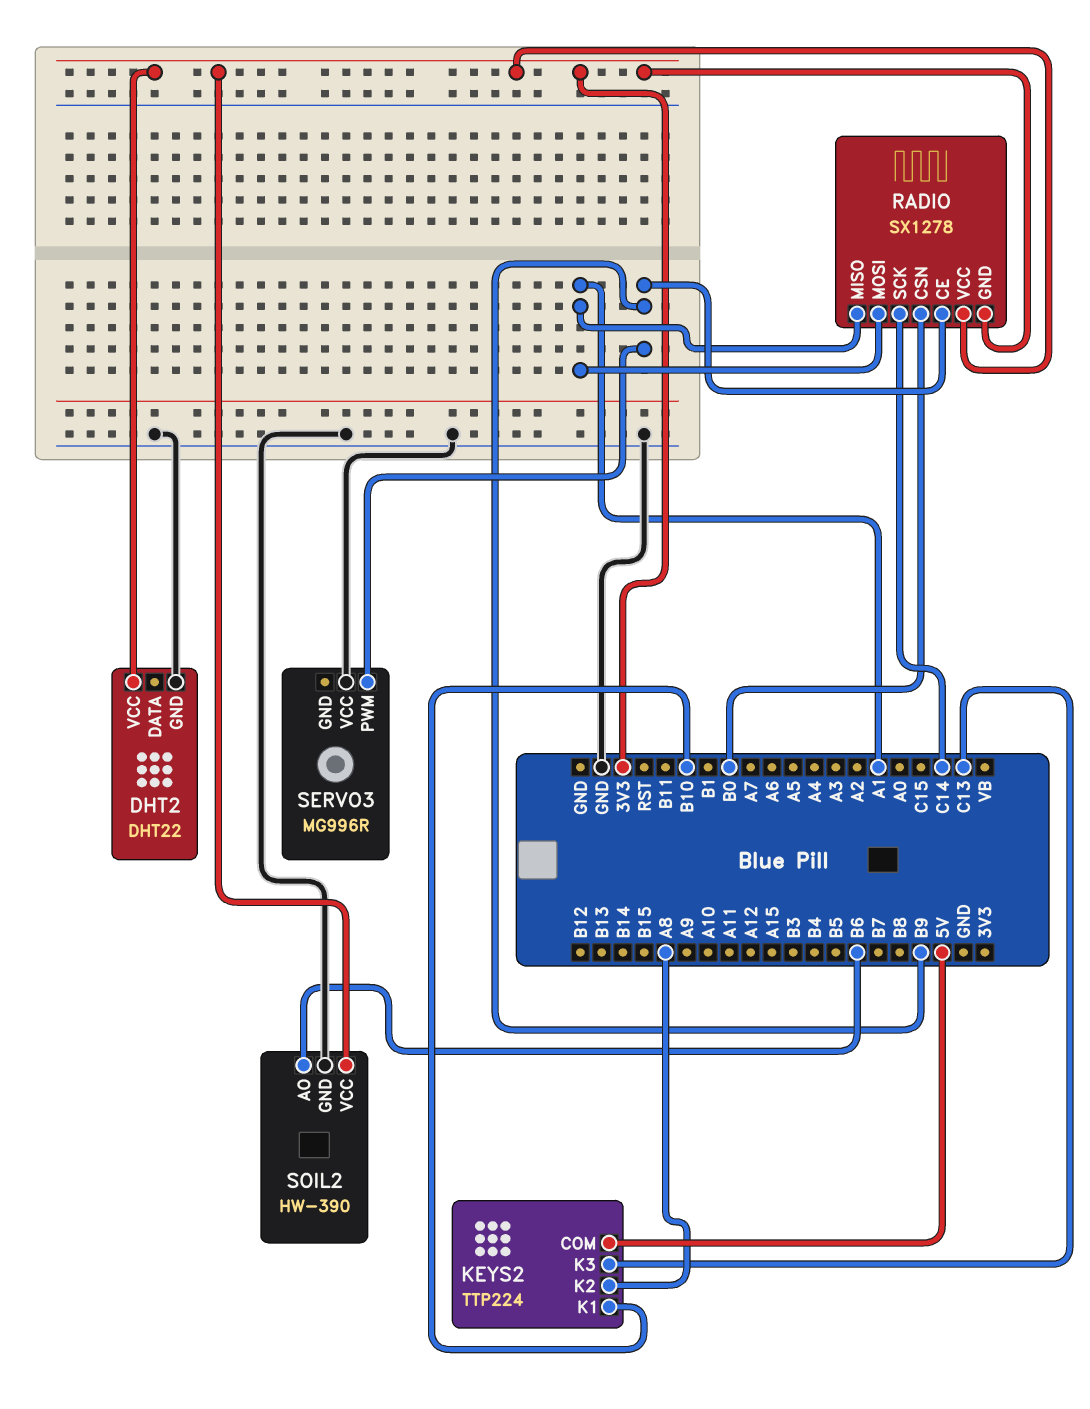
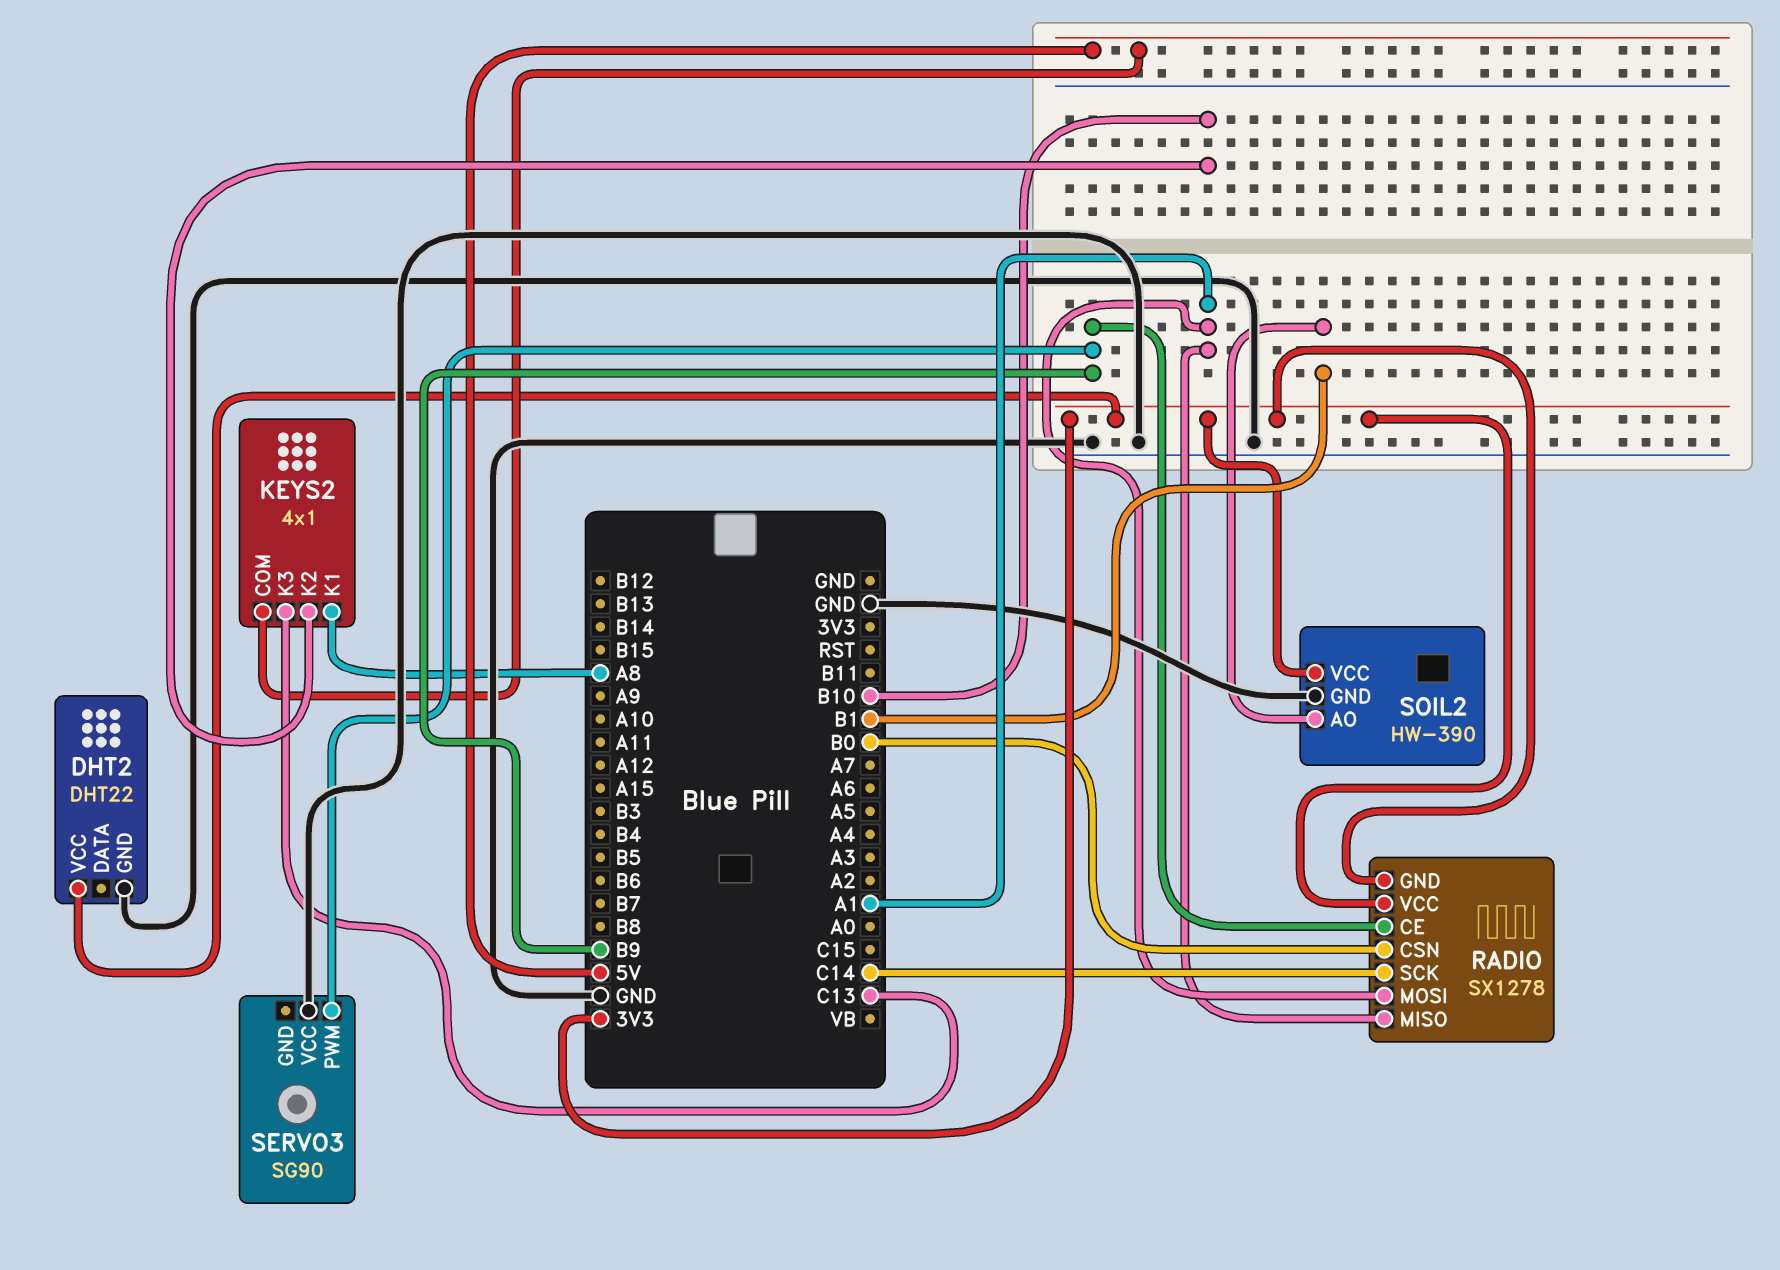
KEYS2: TTP224 -> 4x1
KEYS2 pin K1: B10 -> A8
KEYS2 pin K2: A8 -> B10
SERVO3: MG996R -> SG90
SOIL2 pin AO: B6 -> B1

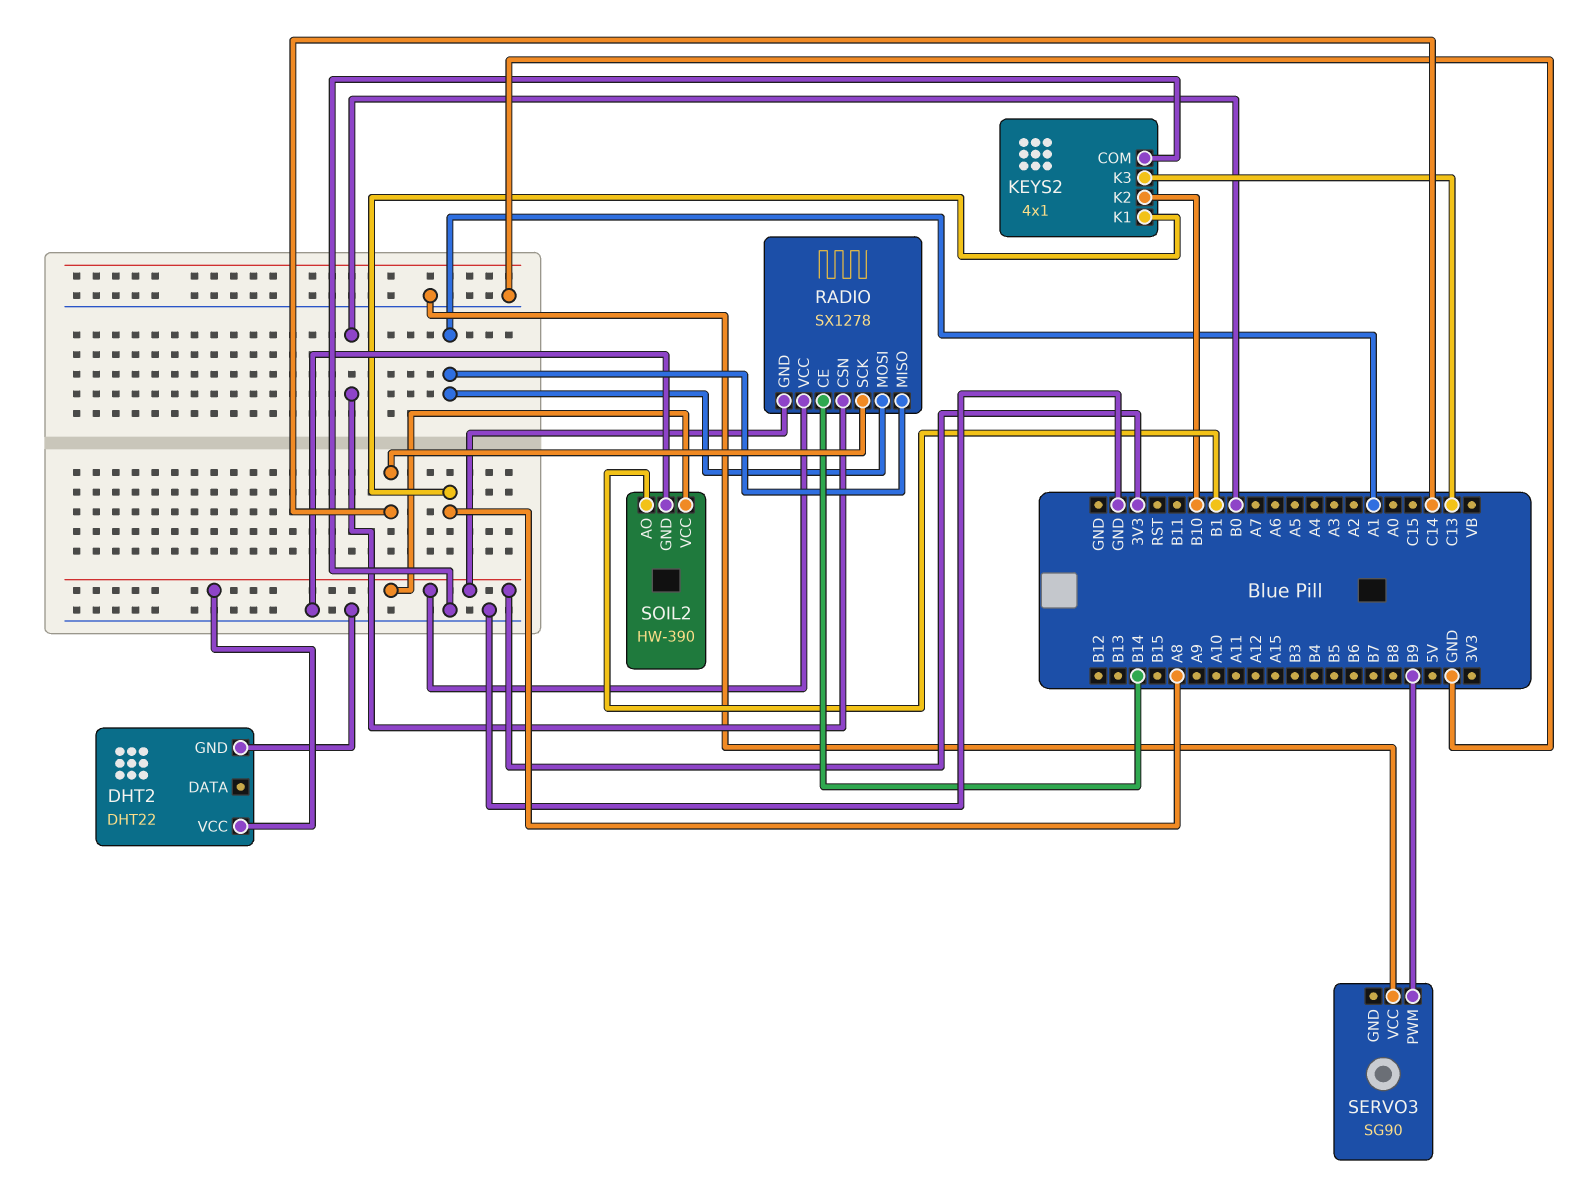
KEYS2 pin COM: 5V -> GND
RADIO pin CE: B9 -> B14

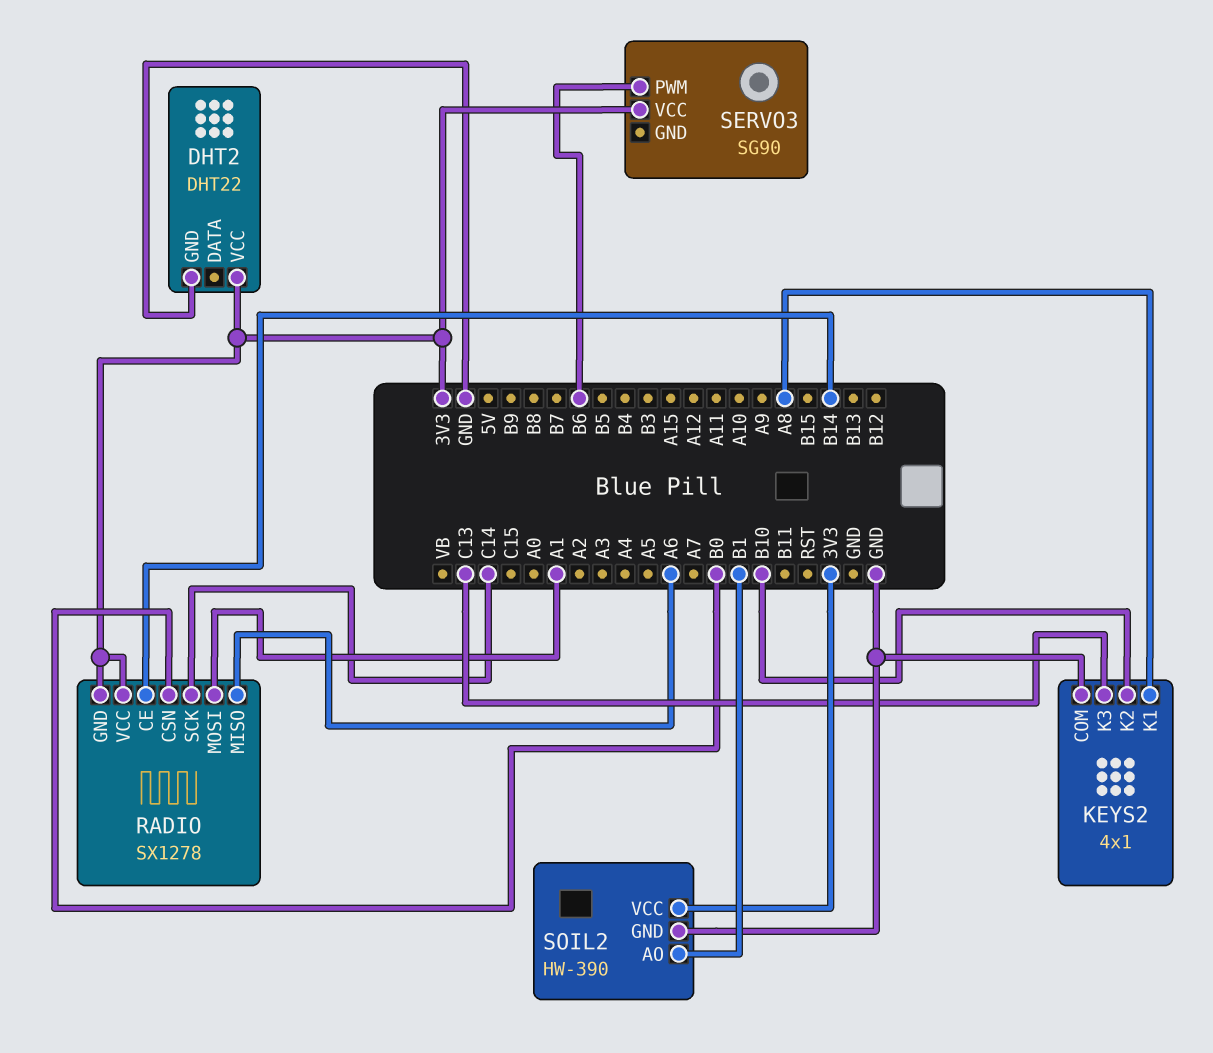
RADIO pin MISO: A1 -> A6
SERVO3 pin PWM: B9 -> B6
SERVO3 pin VCC: GND -> 3V3

